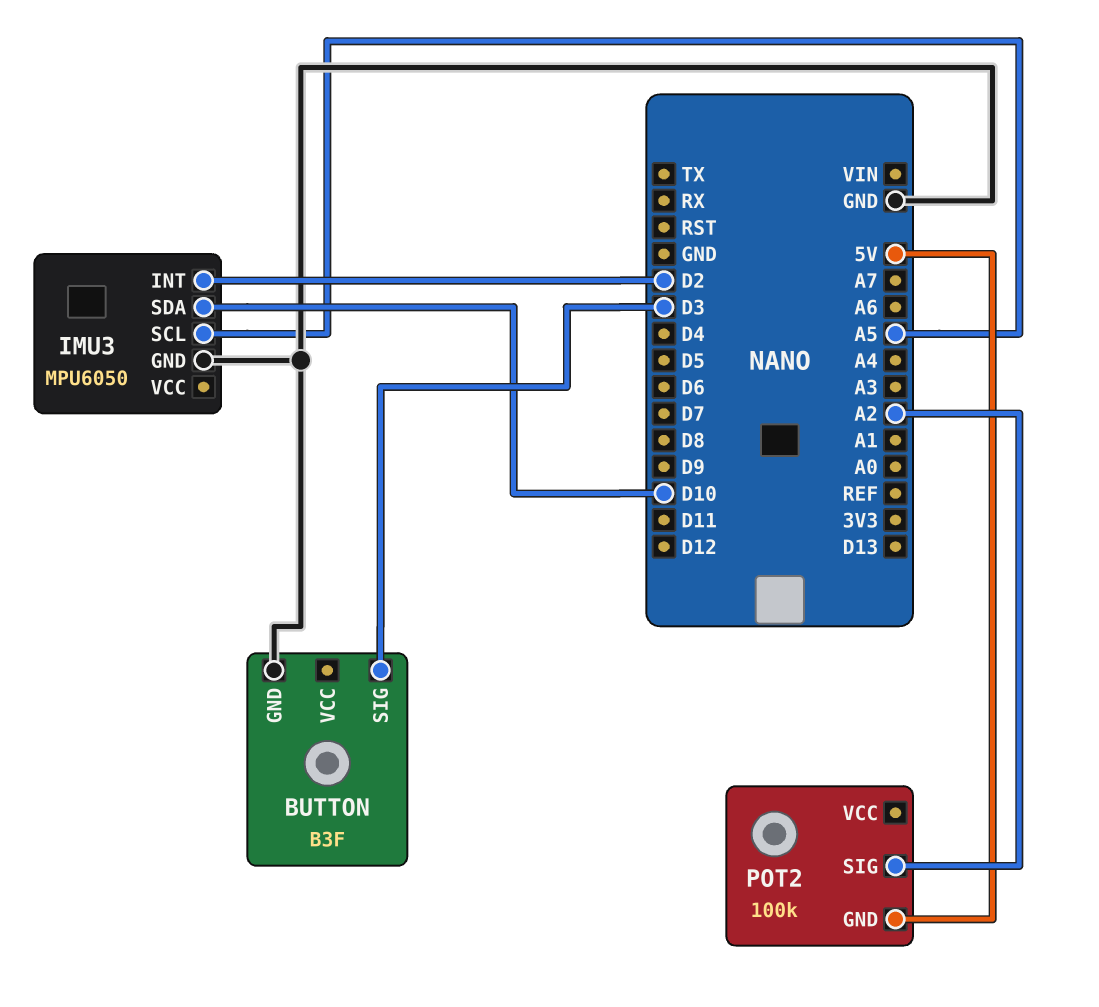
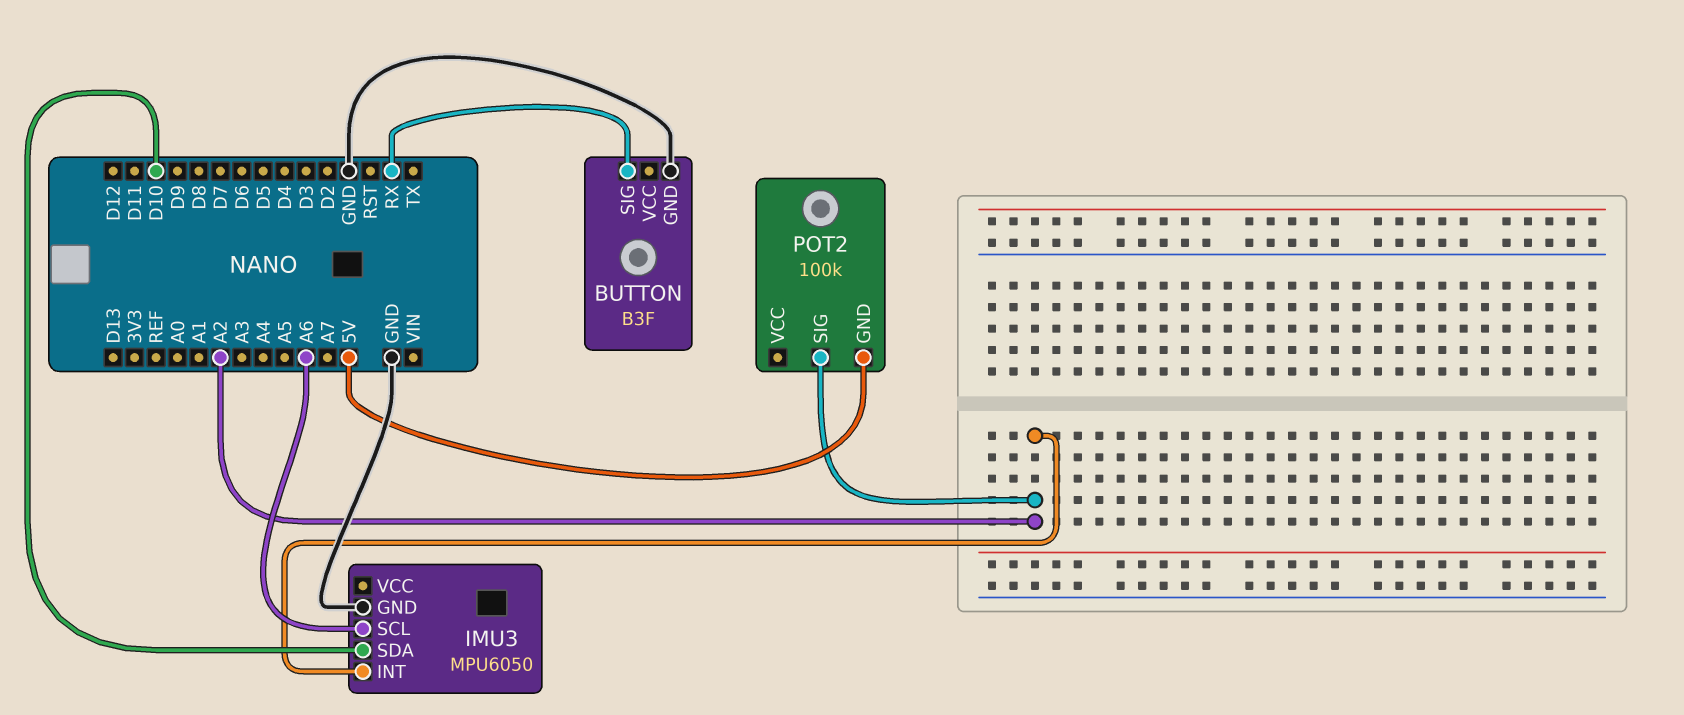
BUTTON pin SIG: D3 -> RX
IMU3 pin INT: D2 -> A2
IMU3 pin SCL: A5 -> A6

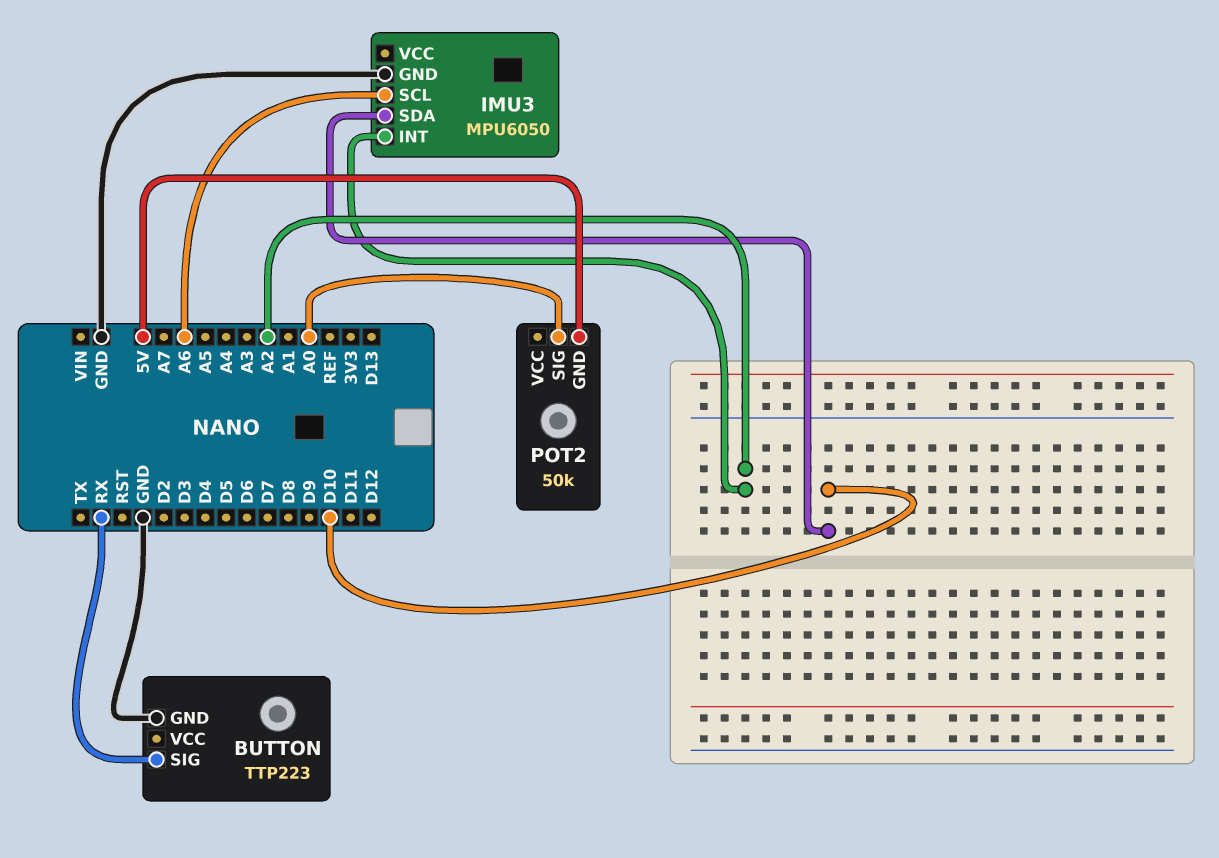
BUTTON: B3F -> TTP223
POT2: 100k -> 50k
POT2 pin SIG: A2 -> A0

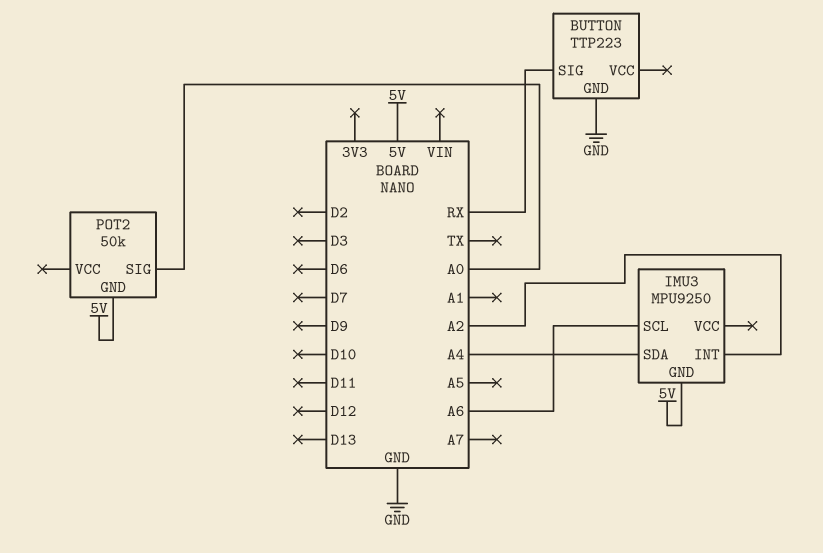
IMU3: MPU6050 -> MPU9250
IMU3 pin GND: GND -> 5V
IMU3 pin SDA: D10 -> A4

